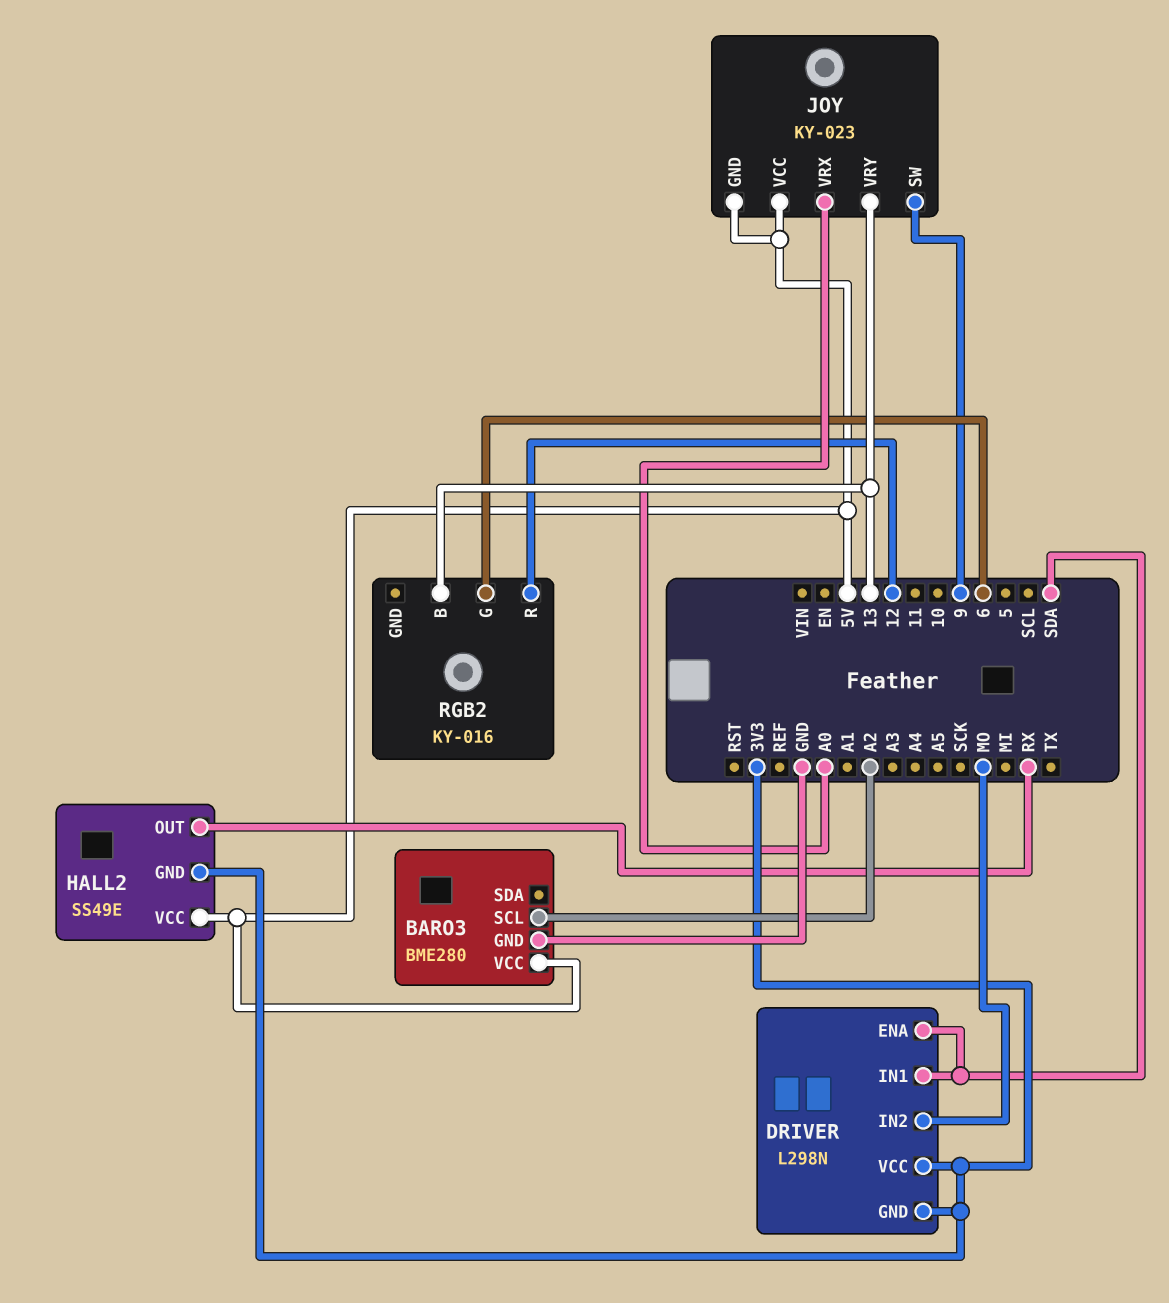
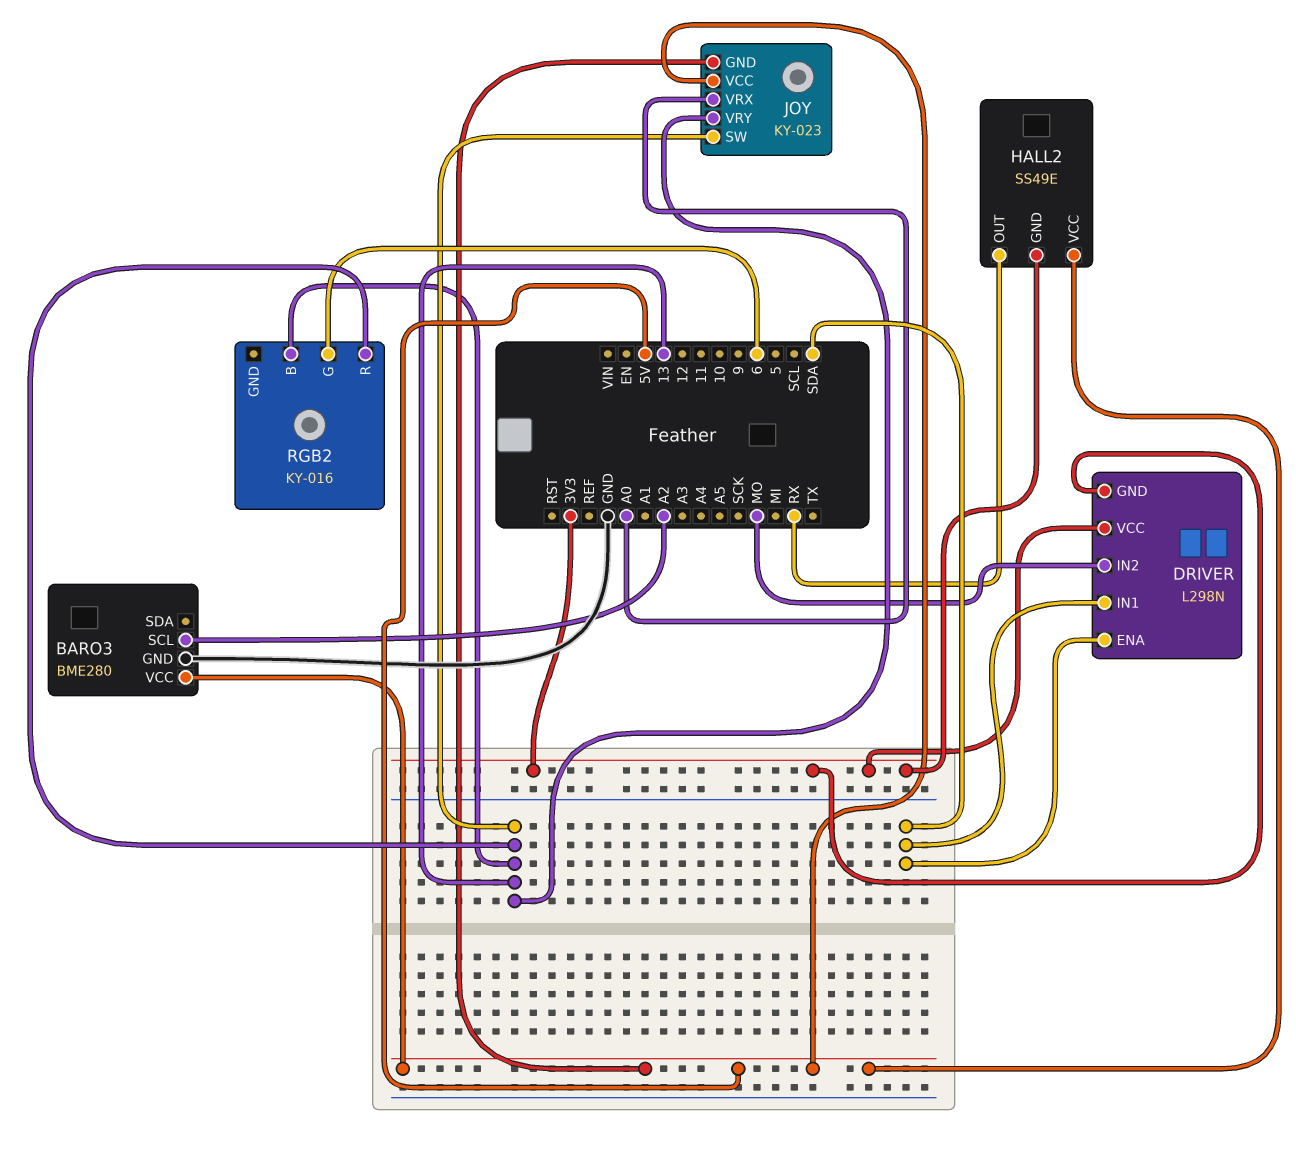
JOY pin SW: 9 -> 13
RGB2 pin R: 12 -> 13

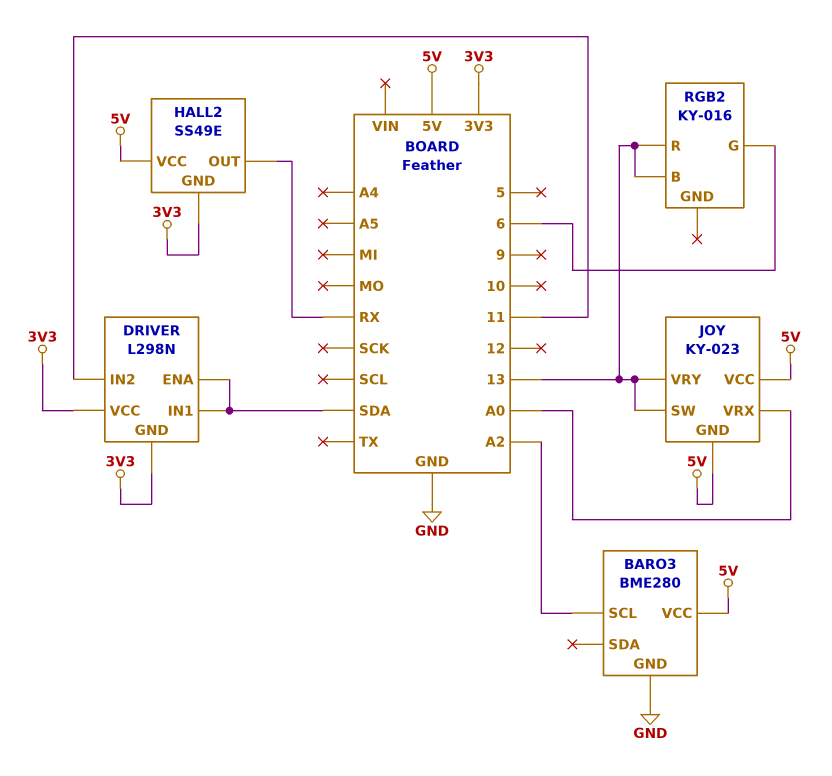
DRIVER pin IN2: MO -> 11

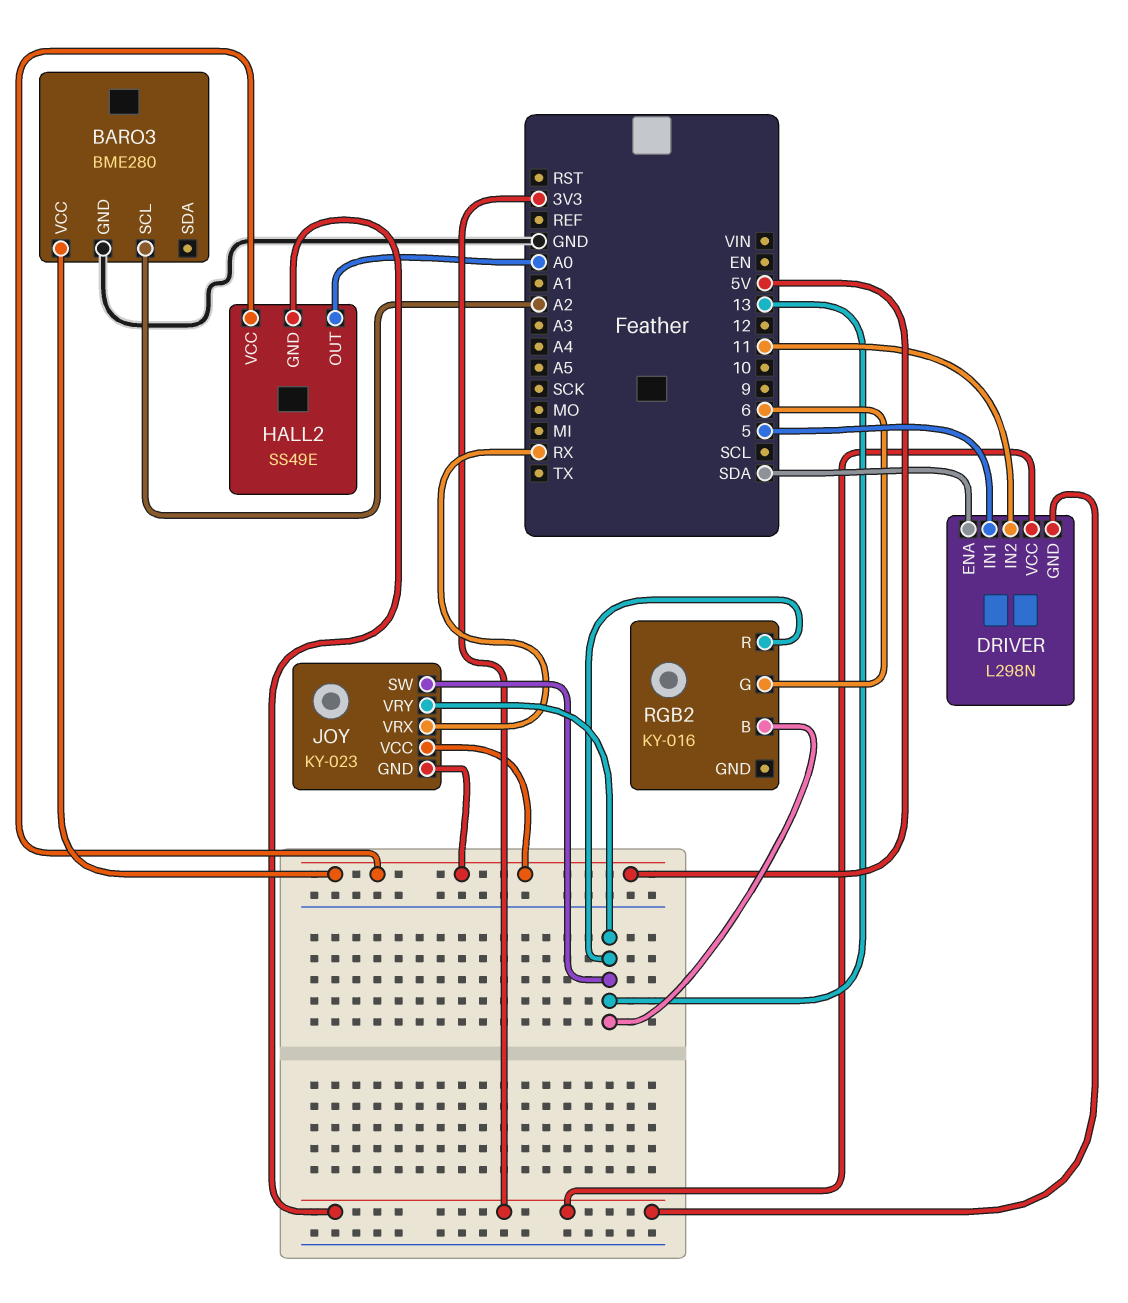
DRIVER pin IN1: SDA -> 5
HALL2 pin OUT: RX -> A0
JOY pin VRX: A0 -> RX

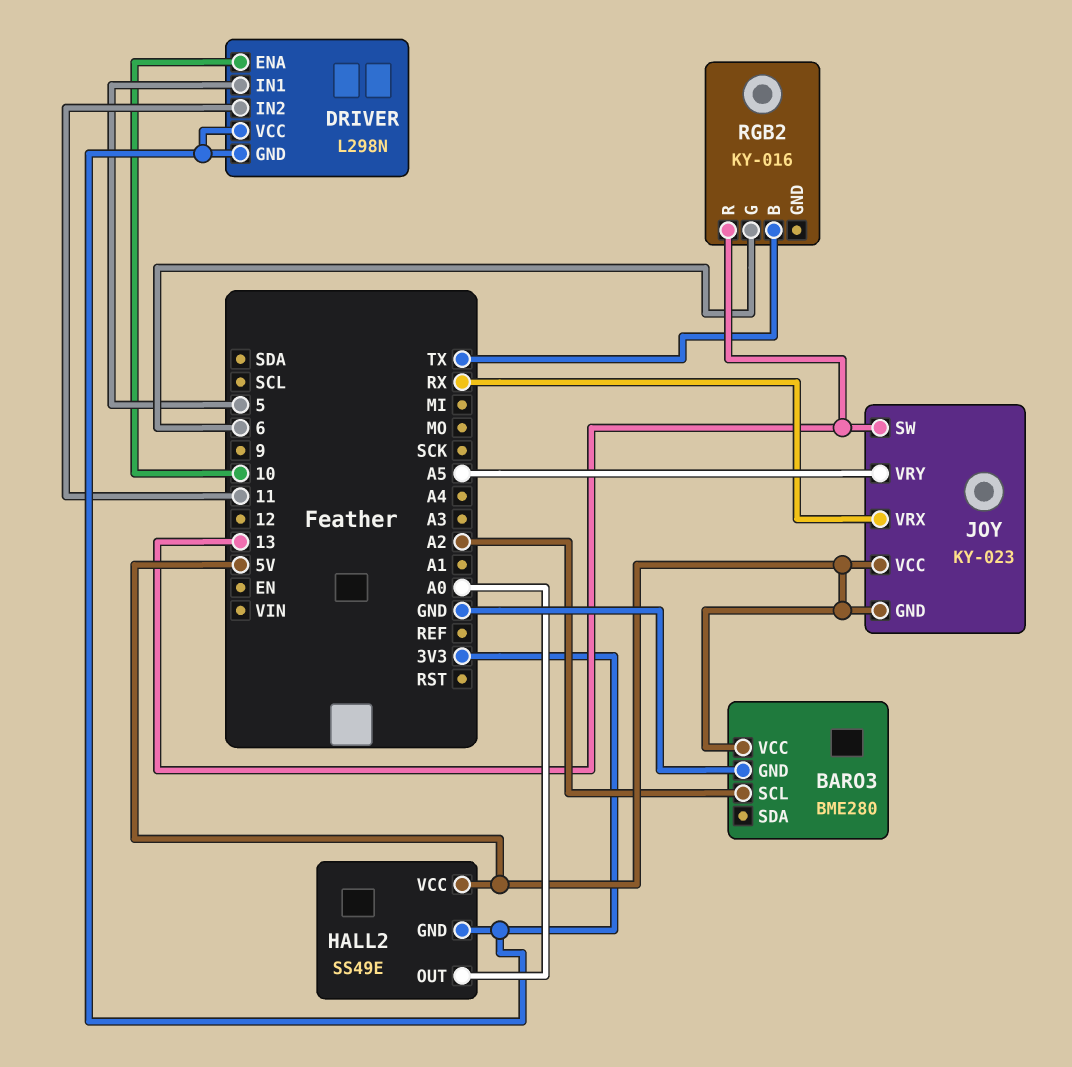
DRIVER pin ENA: SDA -> 10
JOY pin VRY: 13 -> A5
RGB2 pin B: 13 -> TX

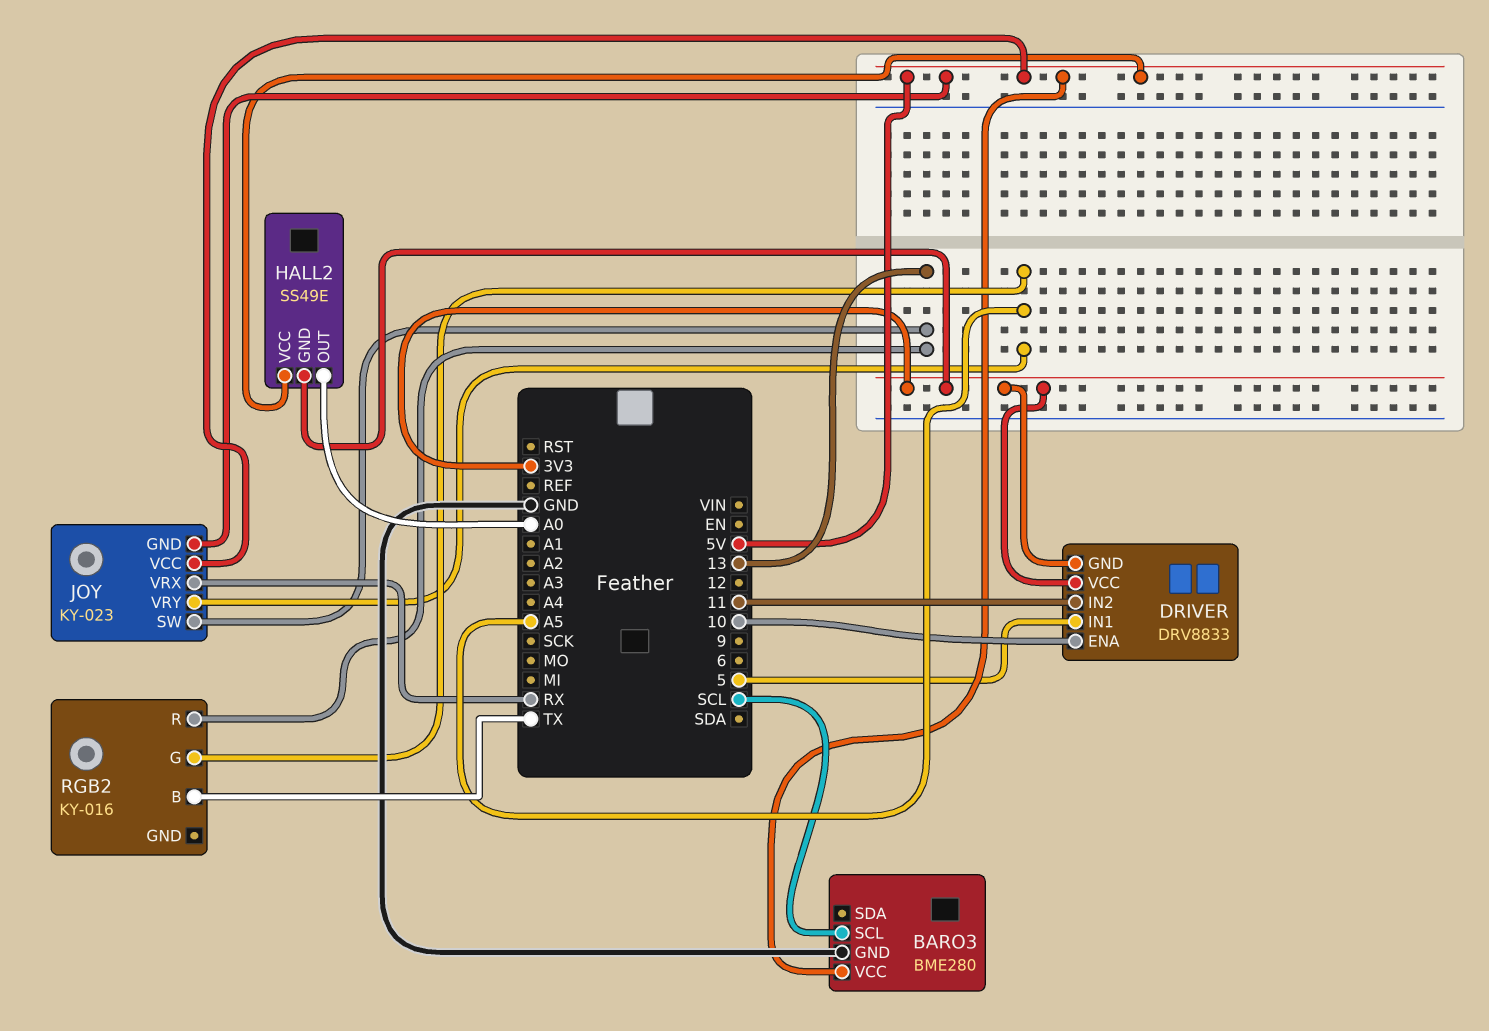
BARO3 pin SCL: A2 -> SCL
DRIVER: L298N -> DRV8833
RGB2 pin G: 6 -> A5

